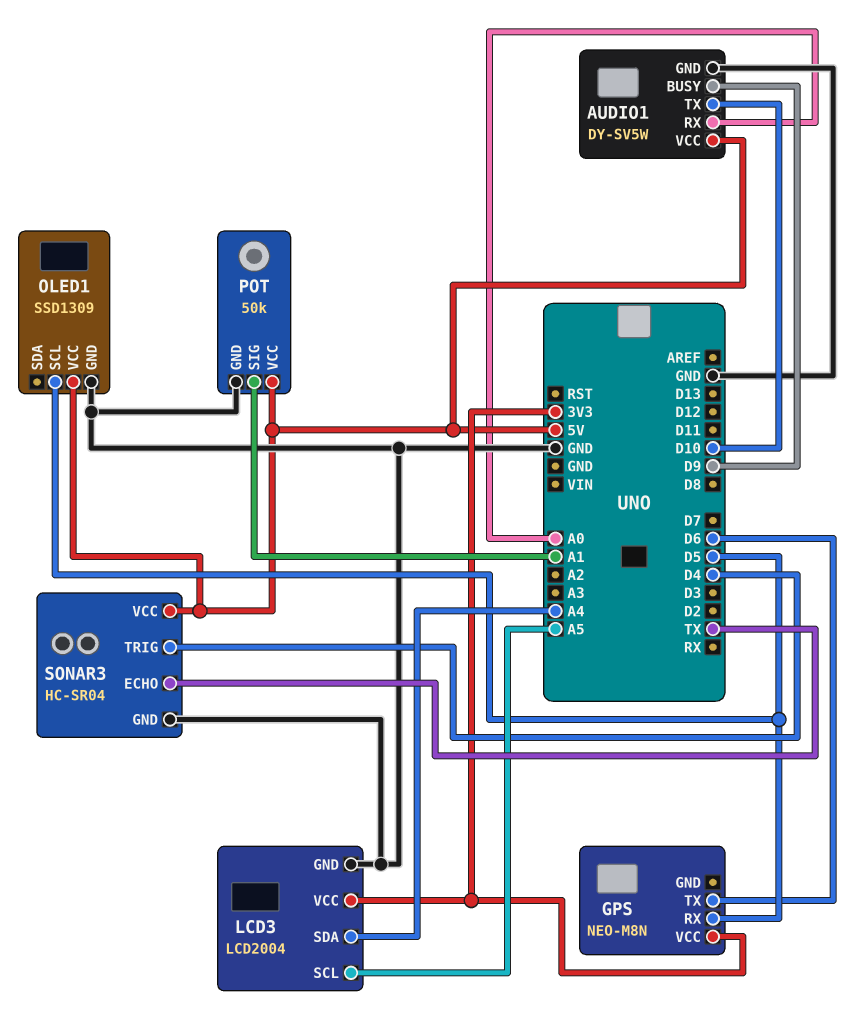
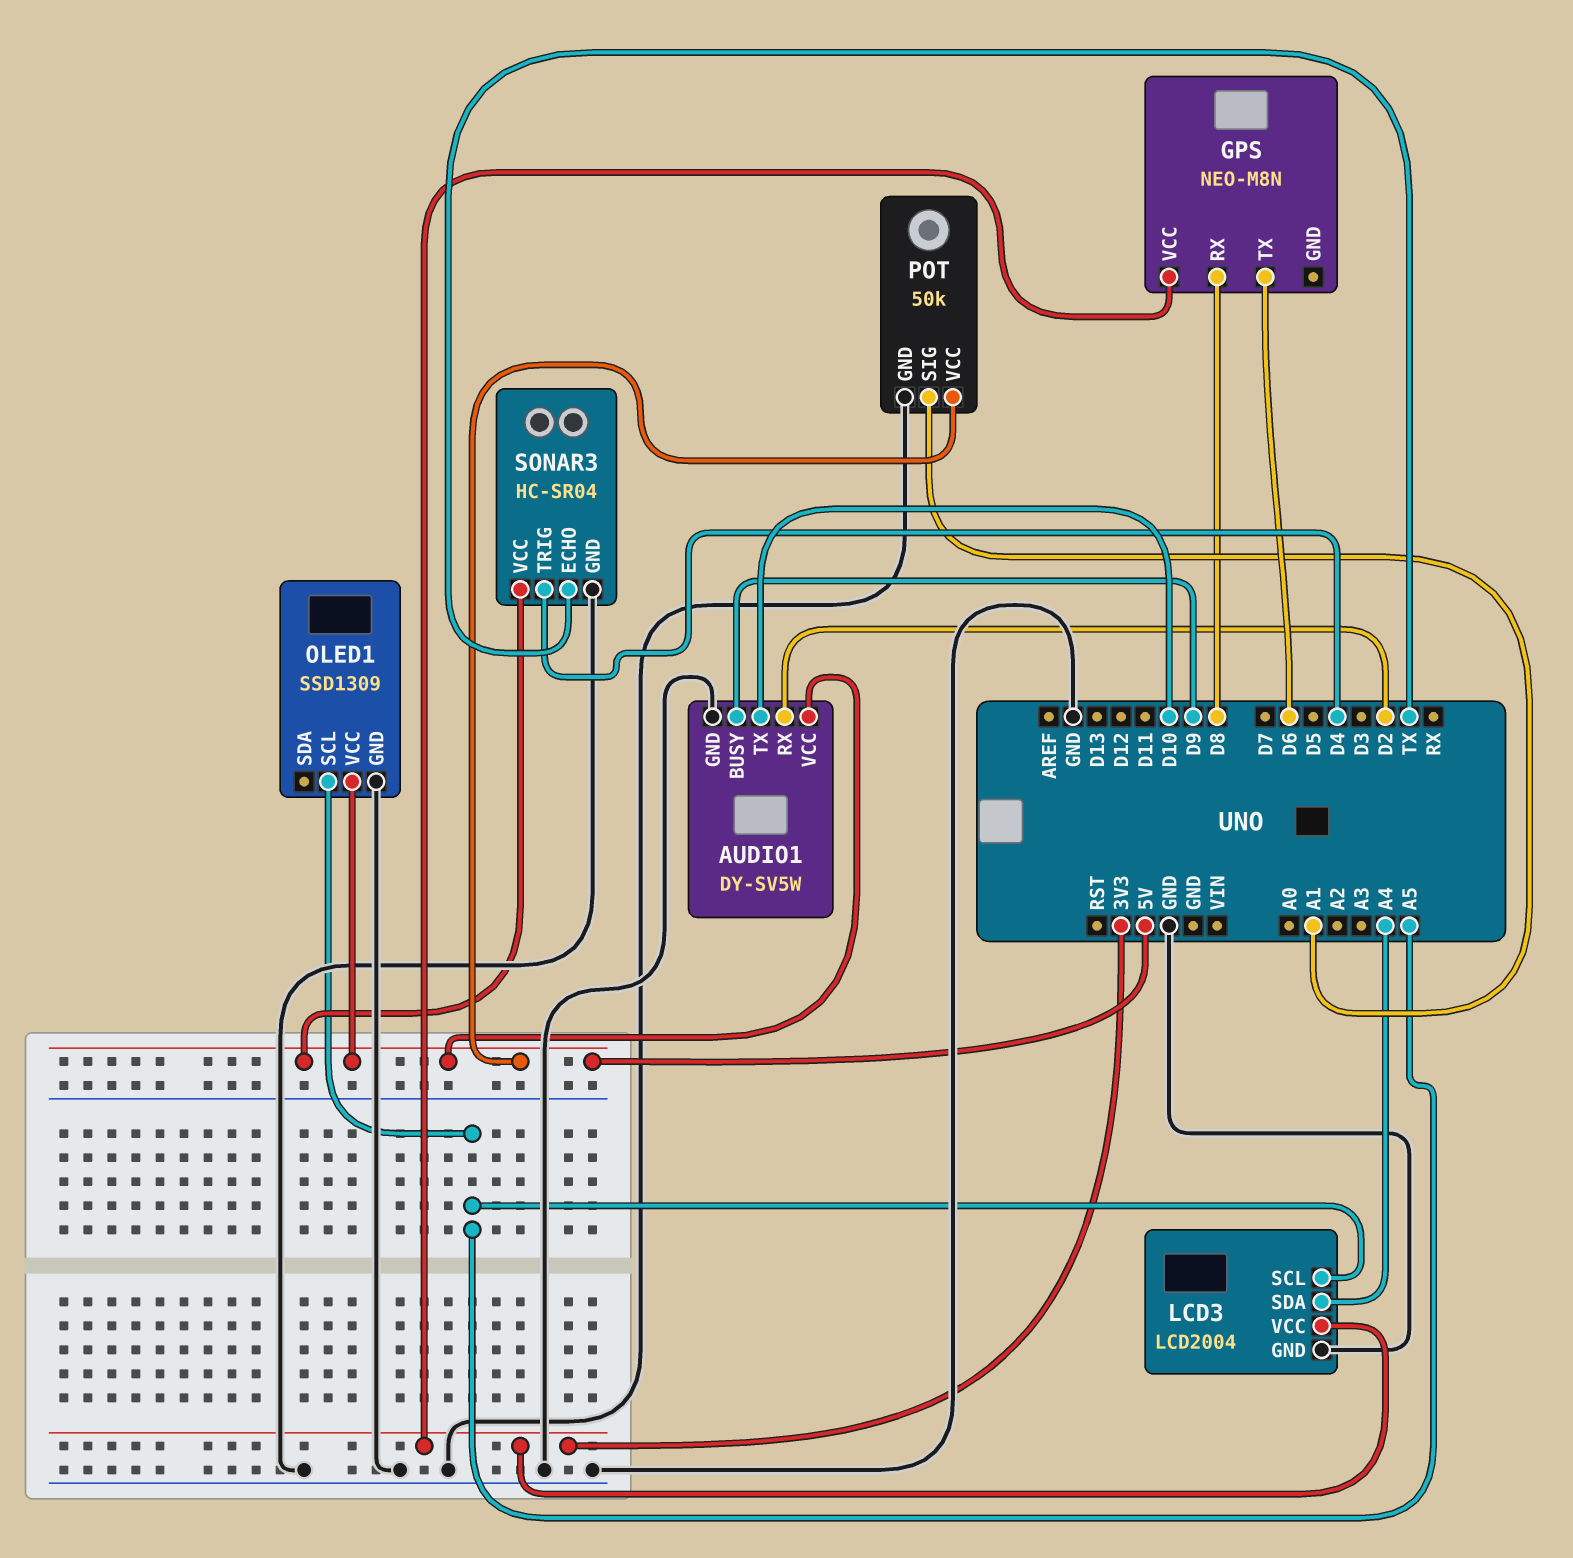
AUDIO1 pin RX: A0 -> D2
GPS pin RX: D5 -> D8
OLED1 pin SCL: D5 -> A5

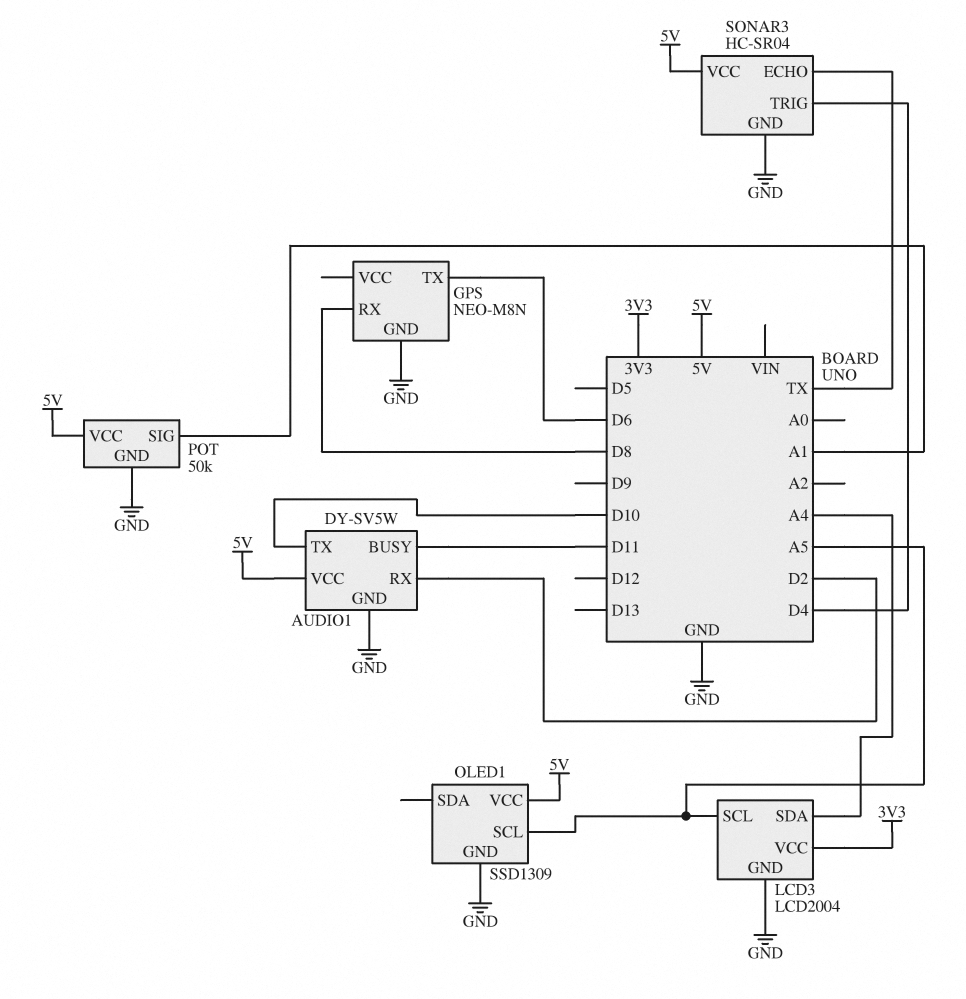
AUDIO1 pin BUSY: D9 -> D11
GPS pin GND: none -> GND
GPS pin VCC: 3V3 -> none

